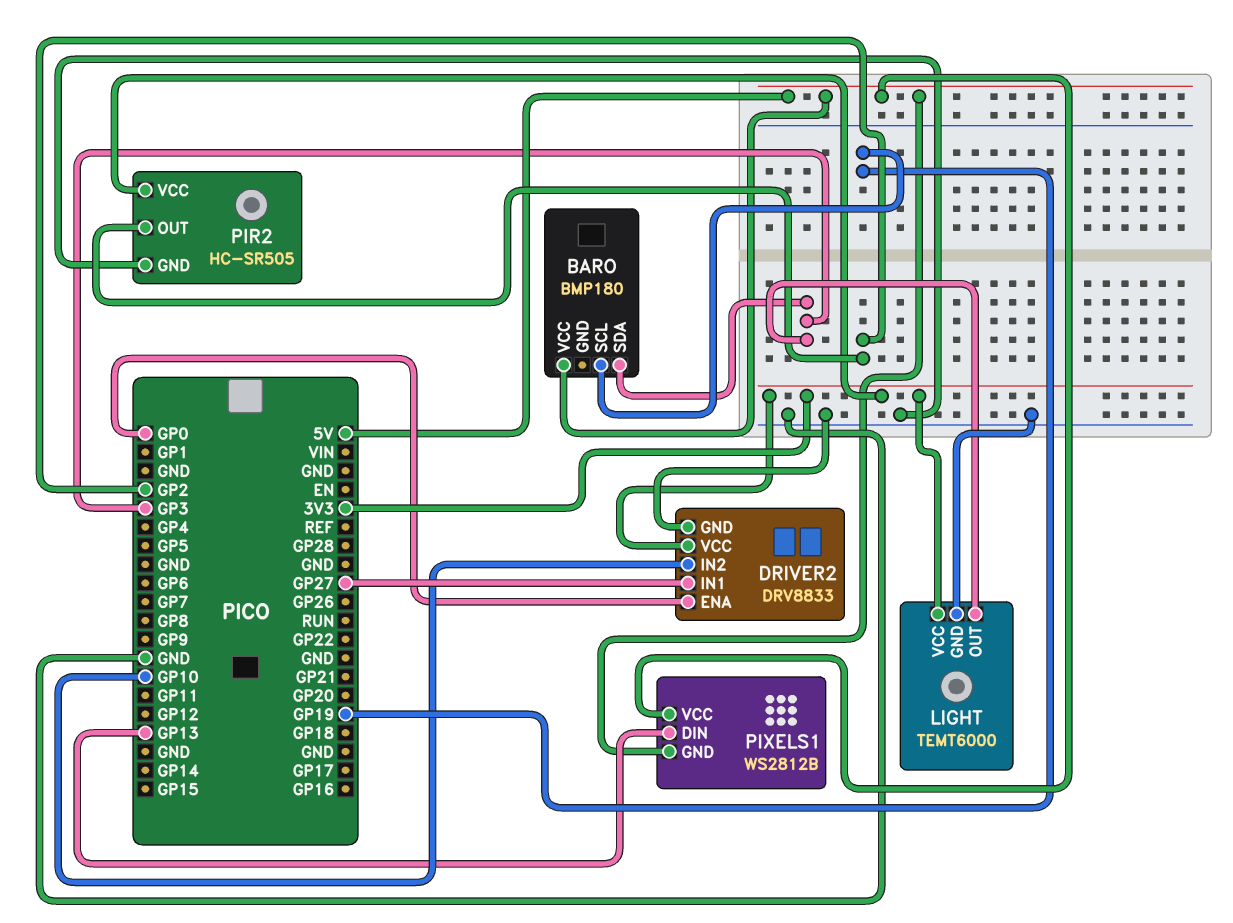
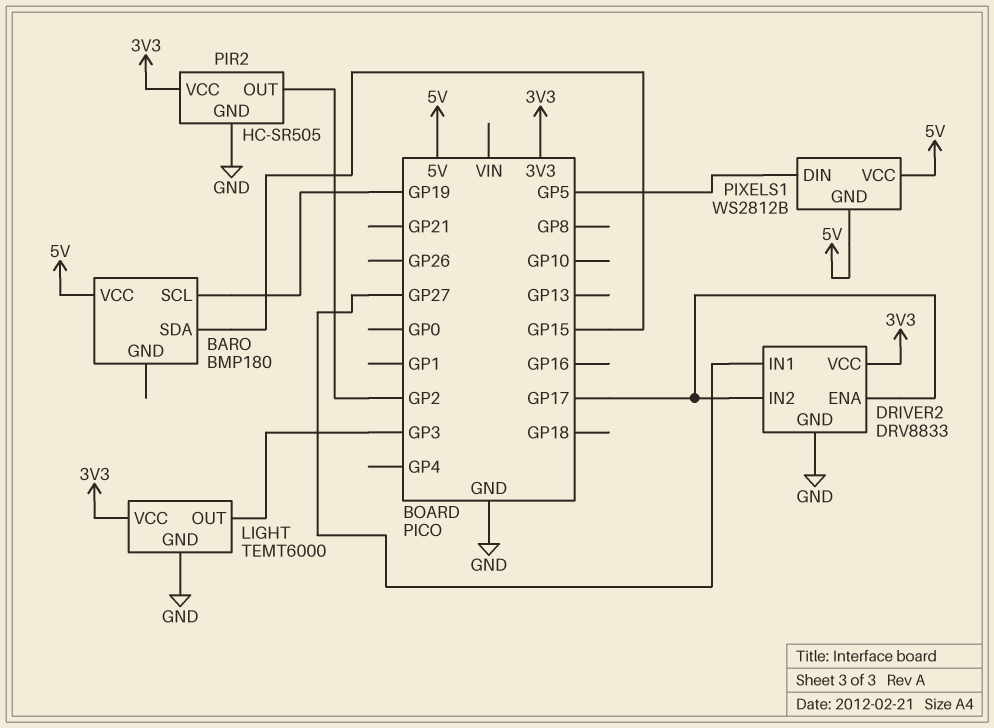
BARO pin SDA: GP3 -> GP15
DRIVER2 pin ENA: GP0 -> GP17
DRIVER2 pin IN2: GP10 -> GP17
PIXELS1 pin DIN: GP13 -> GP5

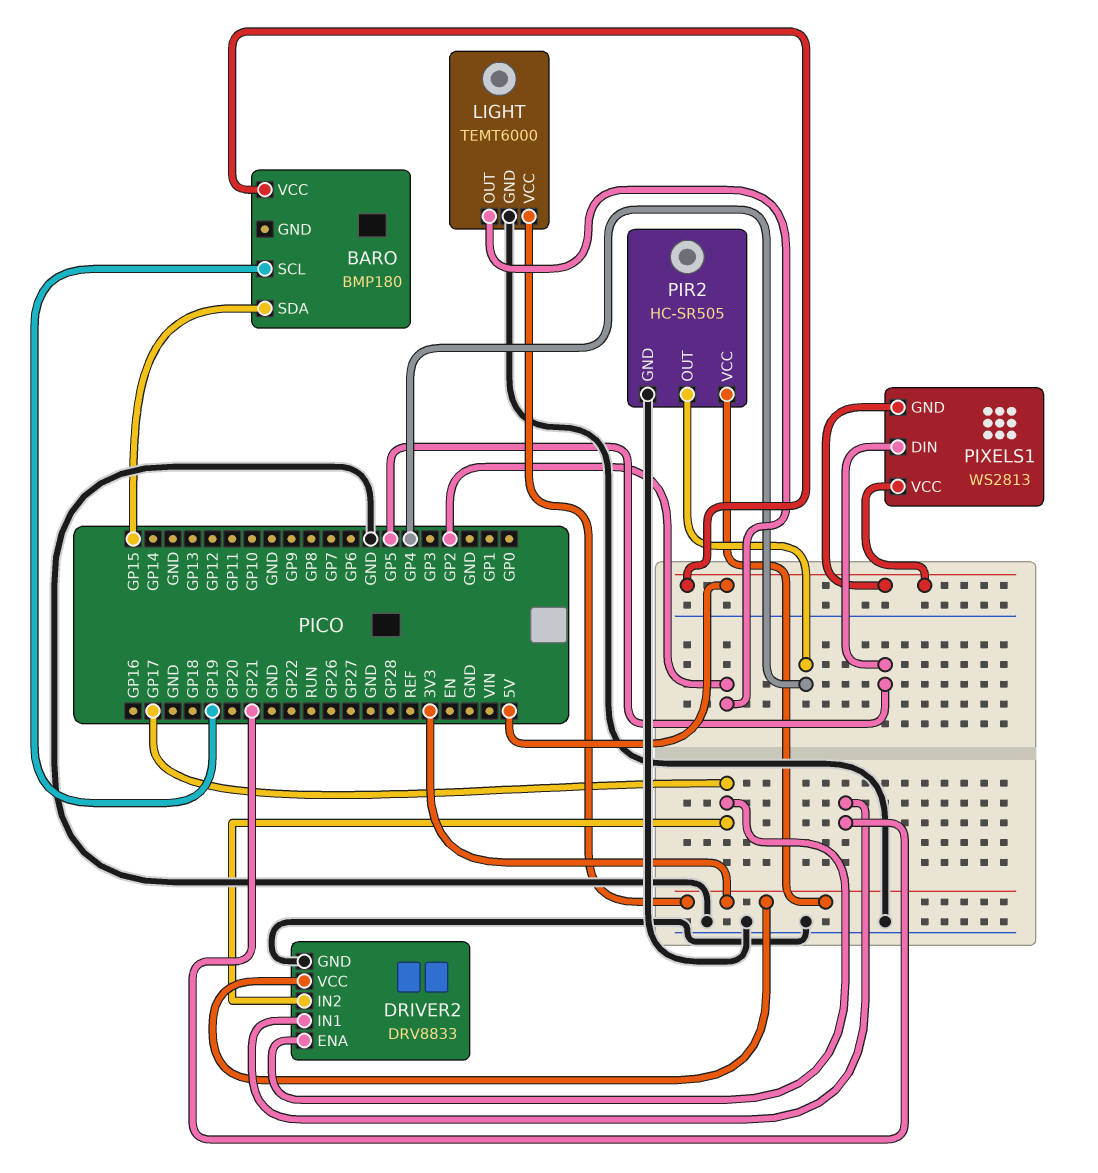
DRIVER2 pin IN1: GP27 -> GP21
LIGHT pin OUT: GP3 -> GP2
PIR2 pin OUT: GP2 -> GP4
PIXELS1: WS2812B -> WS2813

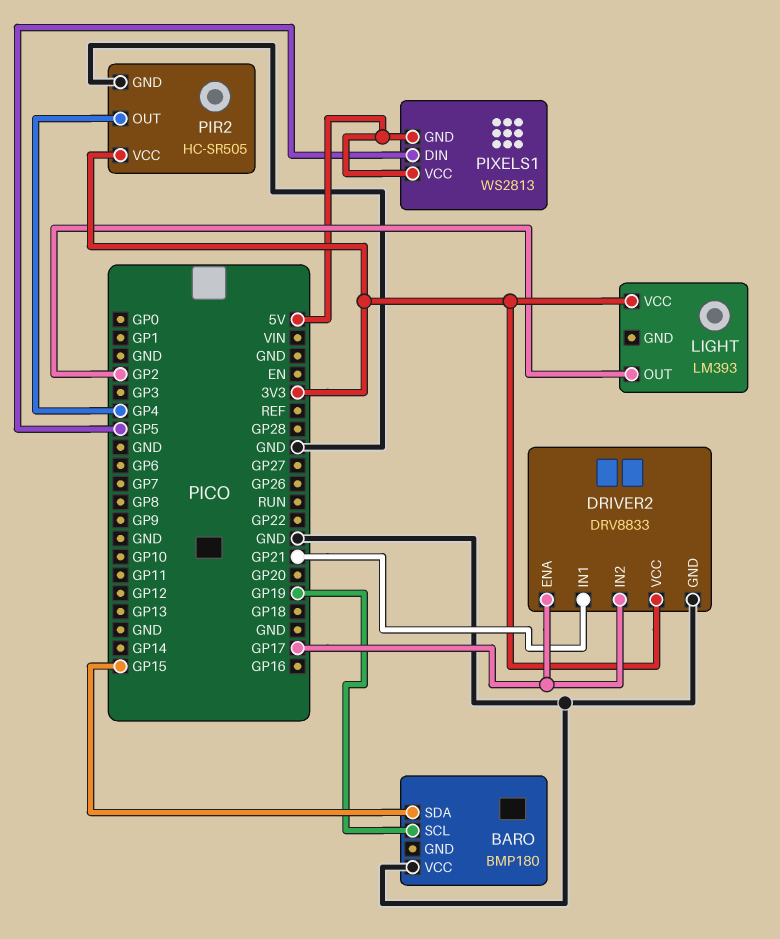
BARO pin VCC: 5V -> GND
LIGHT: TEMT6000 -> LM393
LIGHT pin GND: GND -> none

